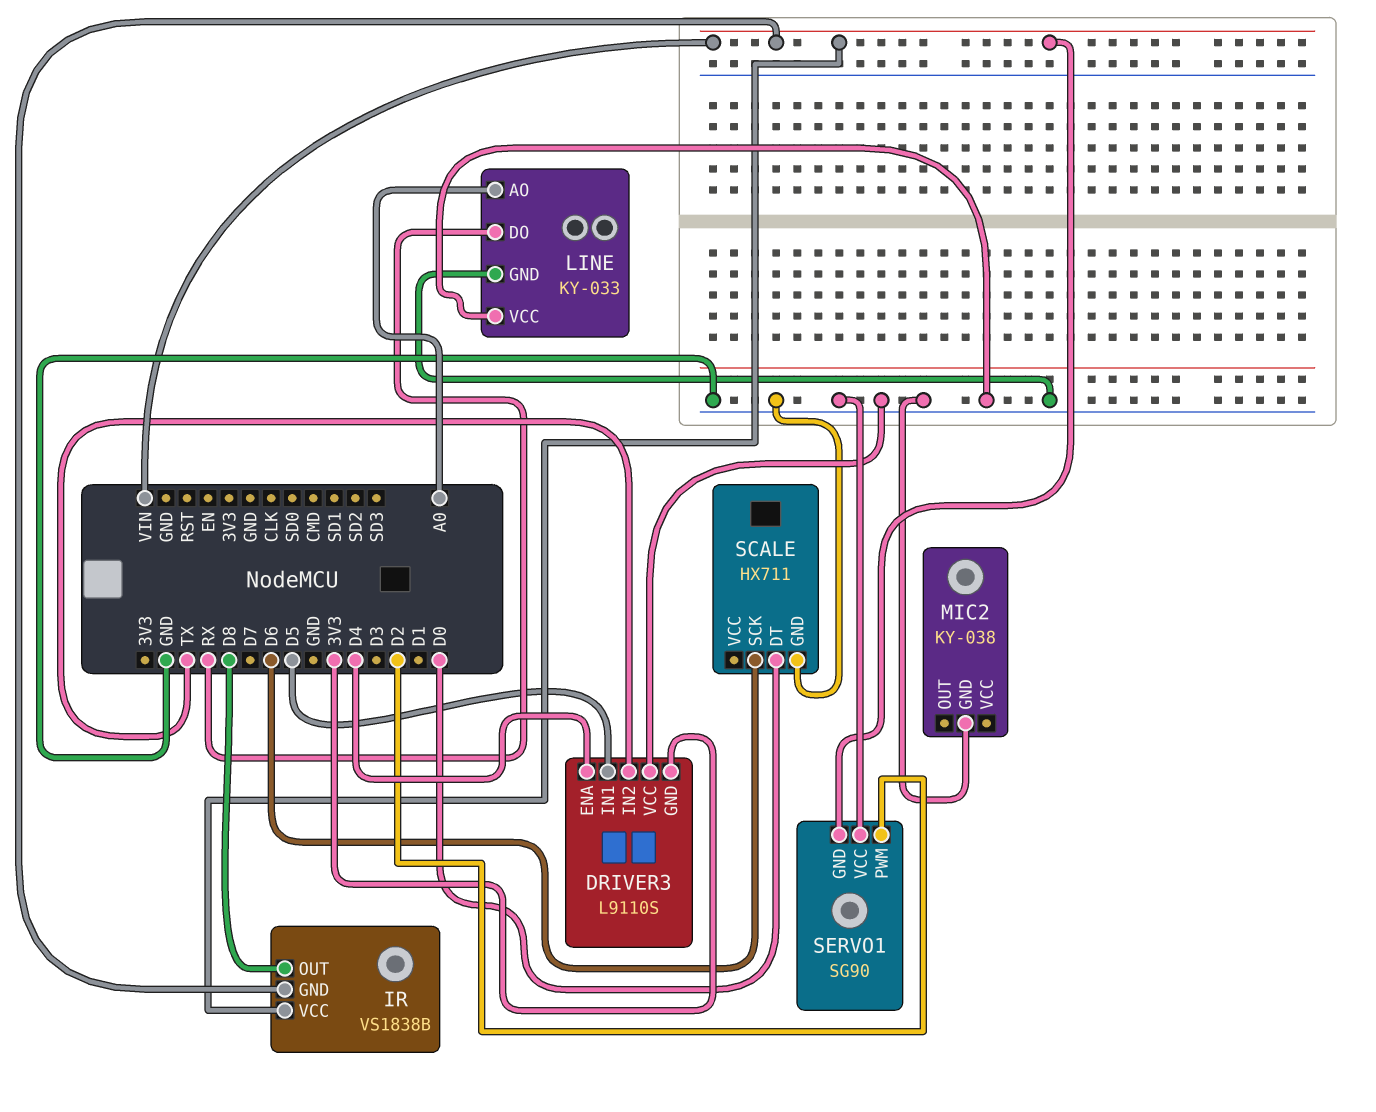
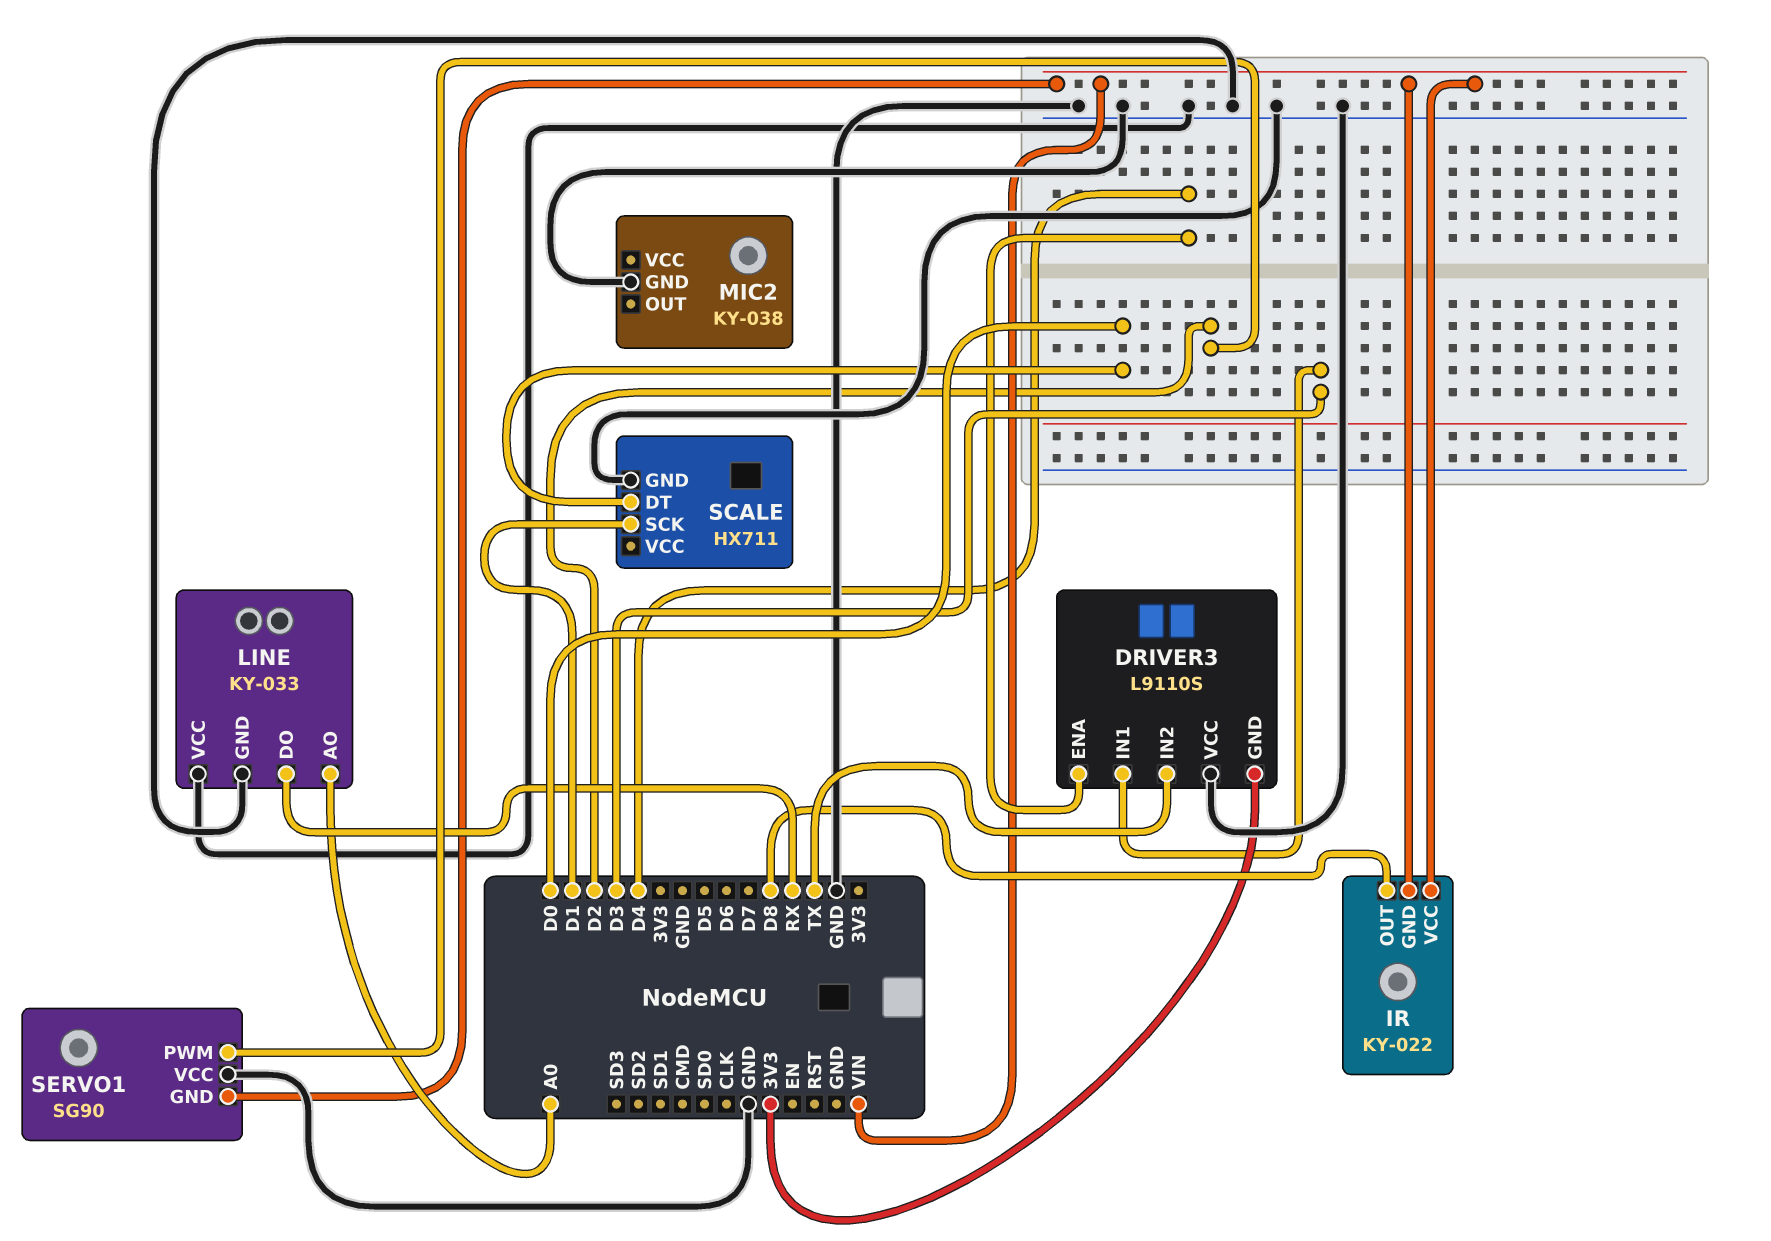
DRIVER3 pin IN1: D5 -> D3
IR: VS1838B -> KY-022
SCALE pin SCK: D6 -> D1

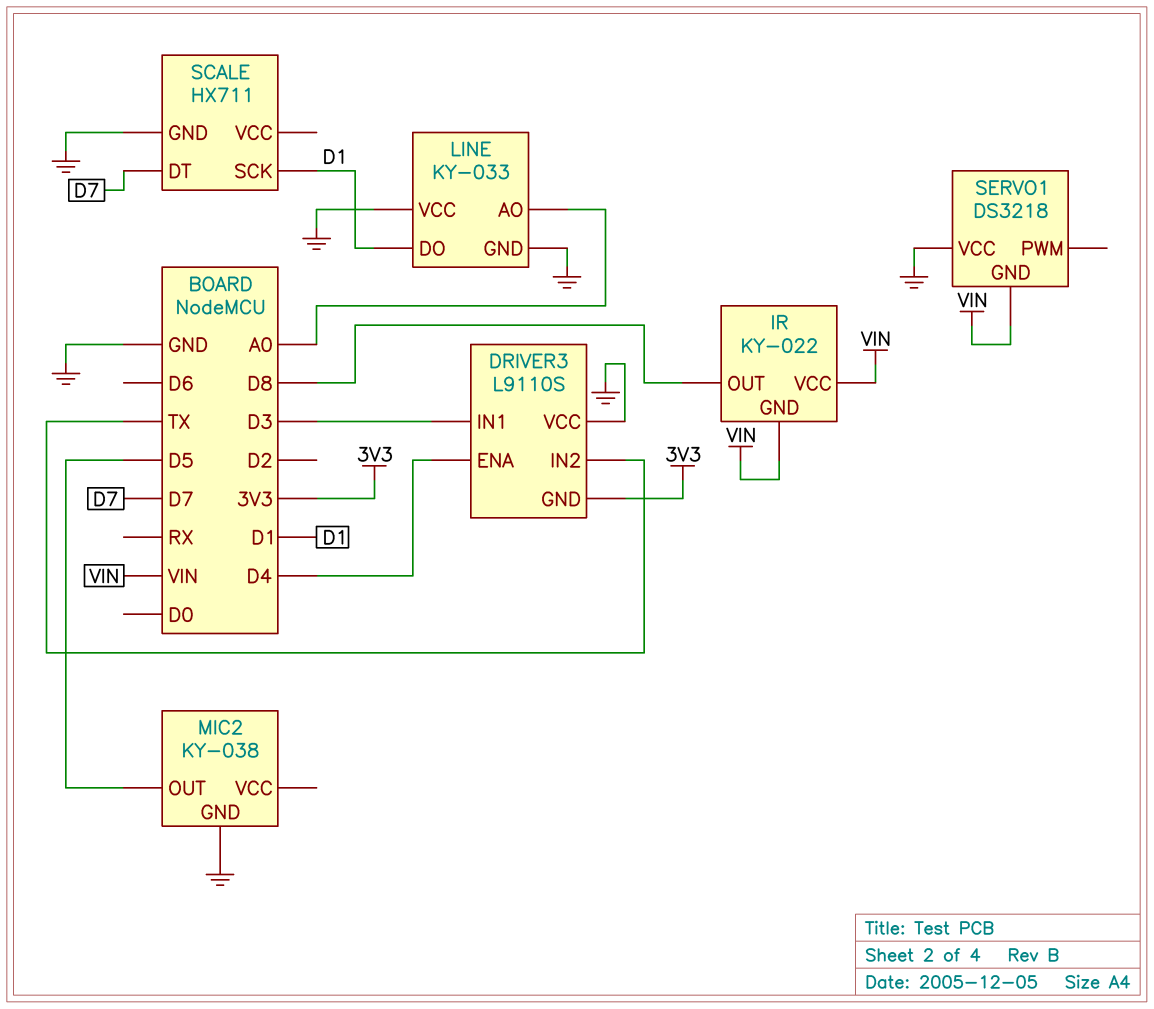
LINE pin DO: RX -> D1
MIC2 pin OUT: none -> D5
SCALE pin DT: D0 -> D7
SERVO1: SG90 -> DS3218
SERVO1 pin PWM: D2 -> none

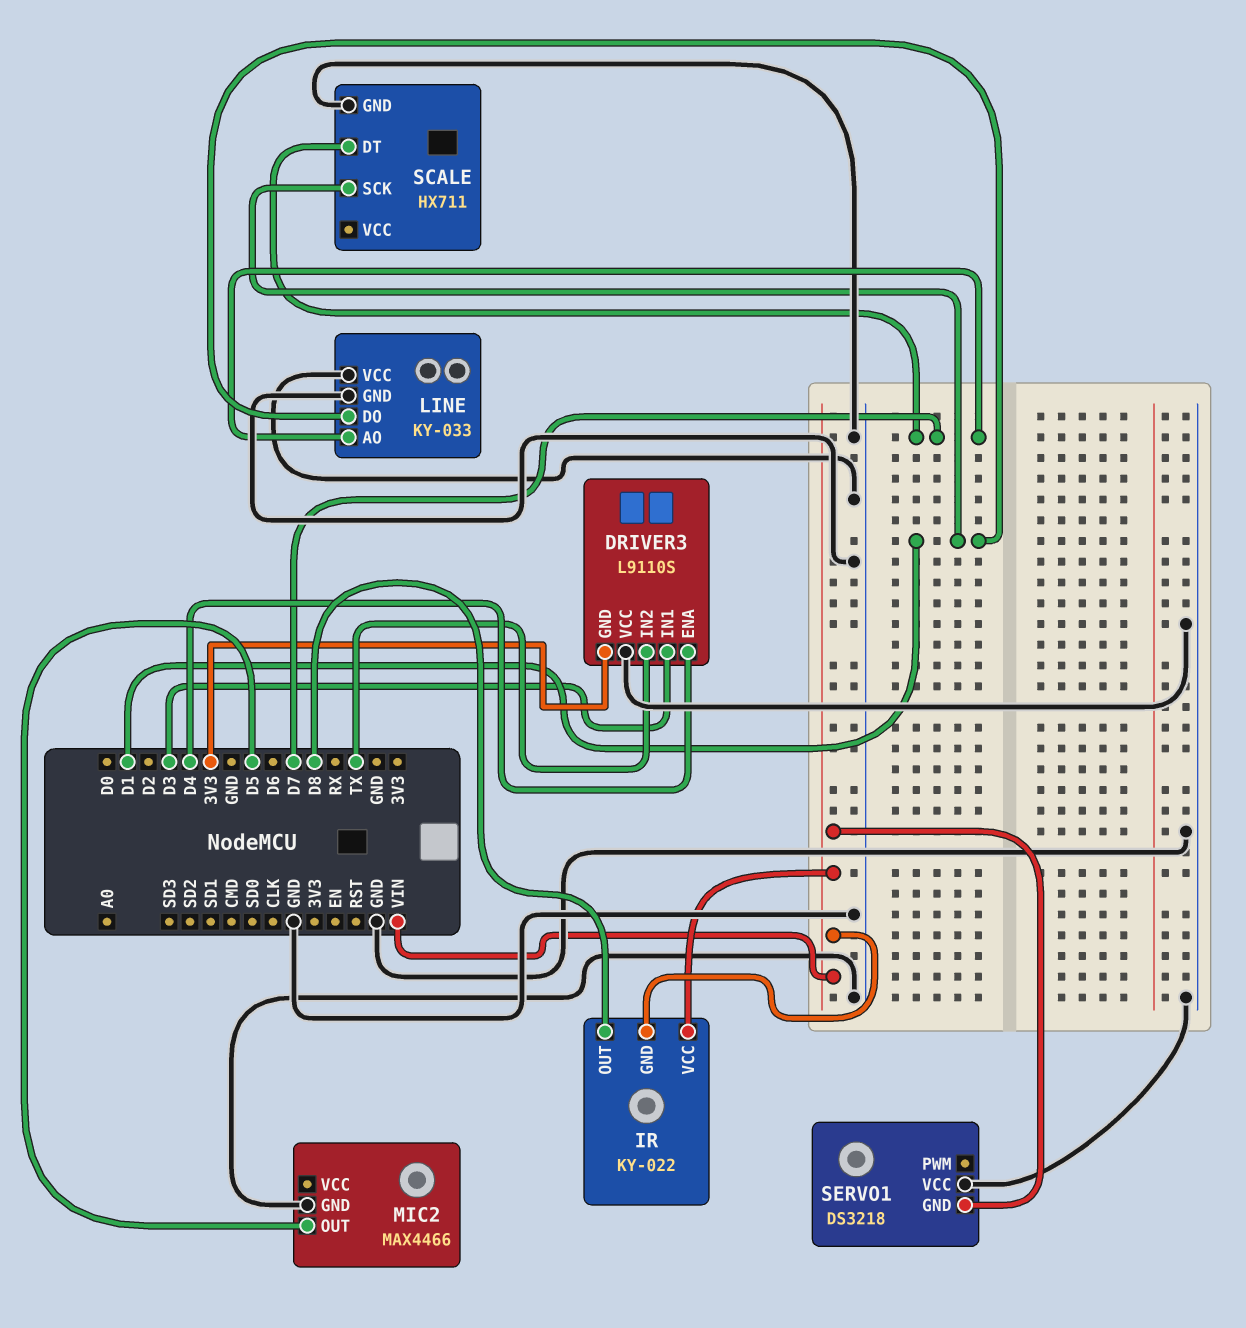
LINE pin AO: A0 -> D7
MIC2: KY-038 -> MAX4466

